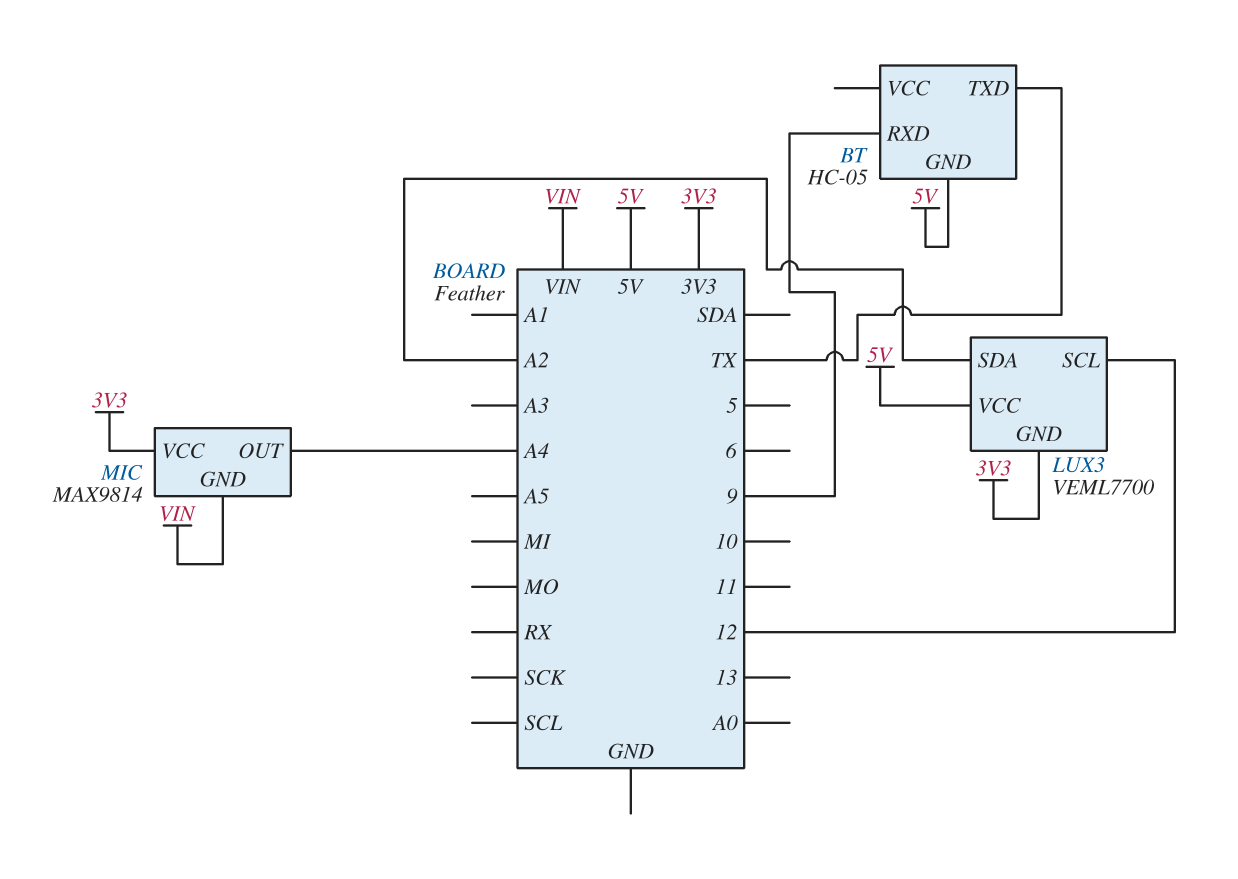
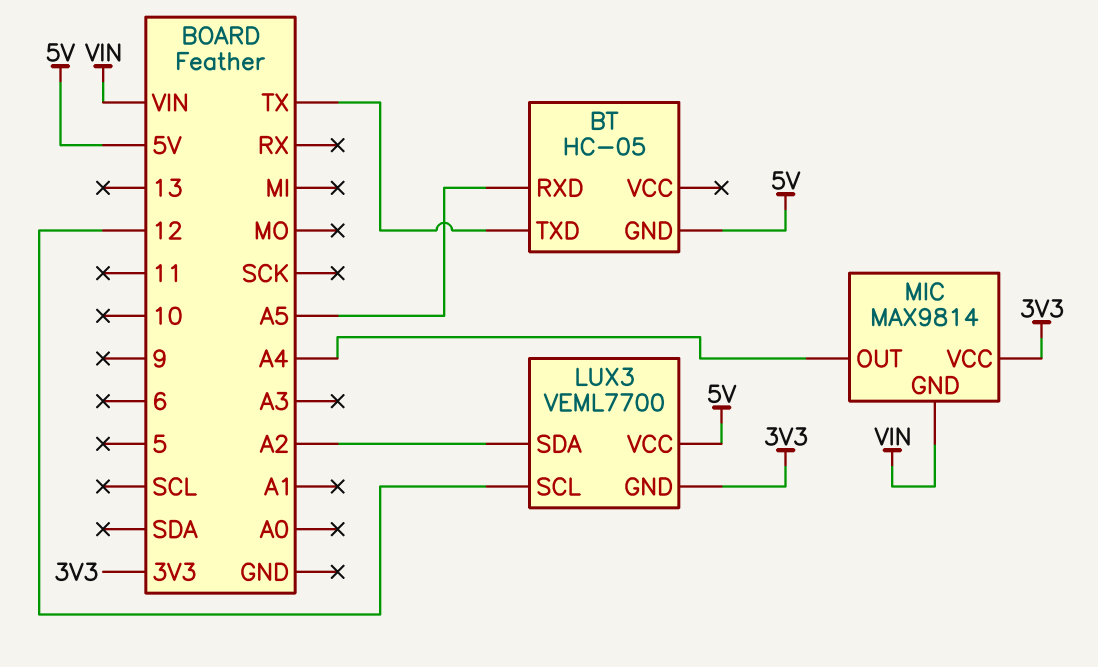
BT pin RXD: 9 -> A5

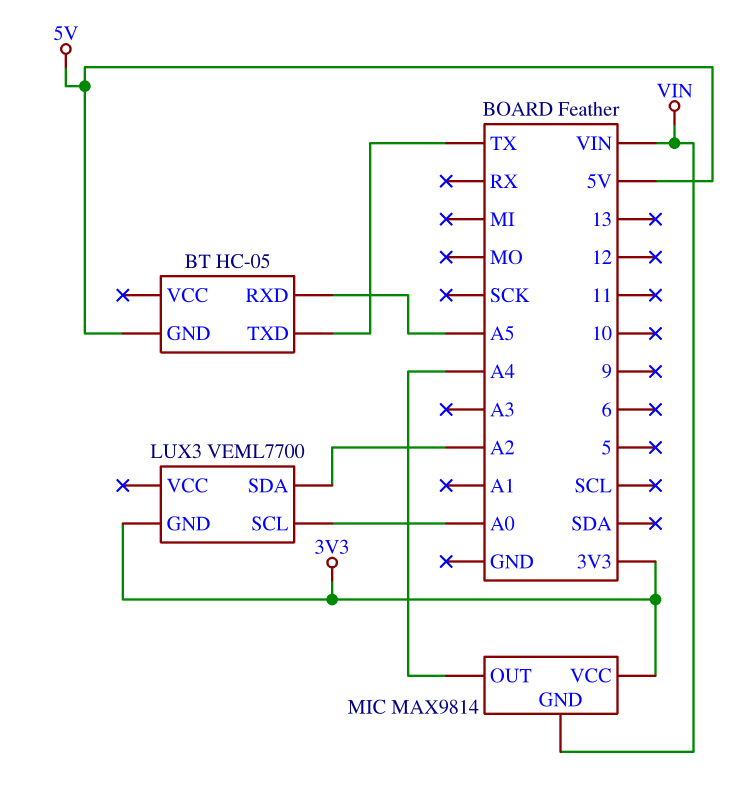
LUX3 pin SCL: 12 -> A0
LUX3 pin VCC: 5V -> none

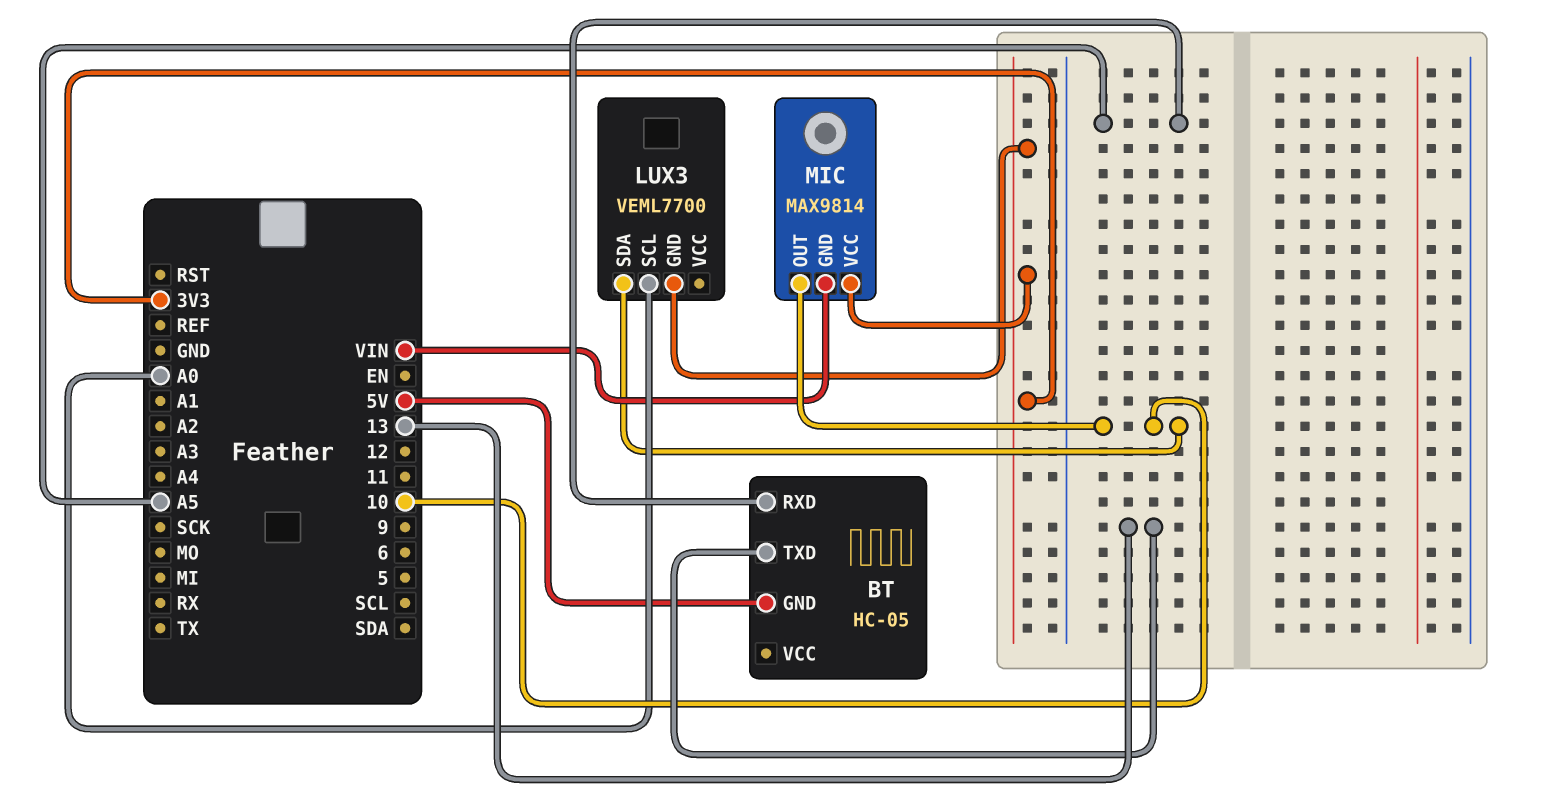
BT pin TXD: TX -> 13
LUX3 pin SDA: A2 -> 10
MIC pin OUT: A4 -> 10

